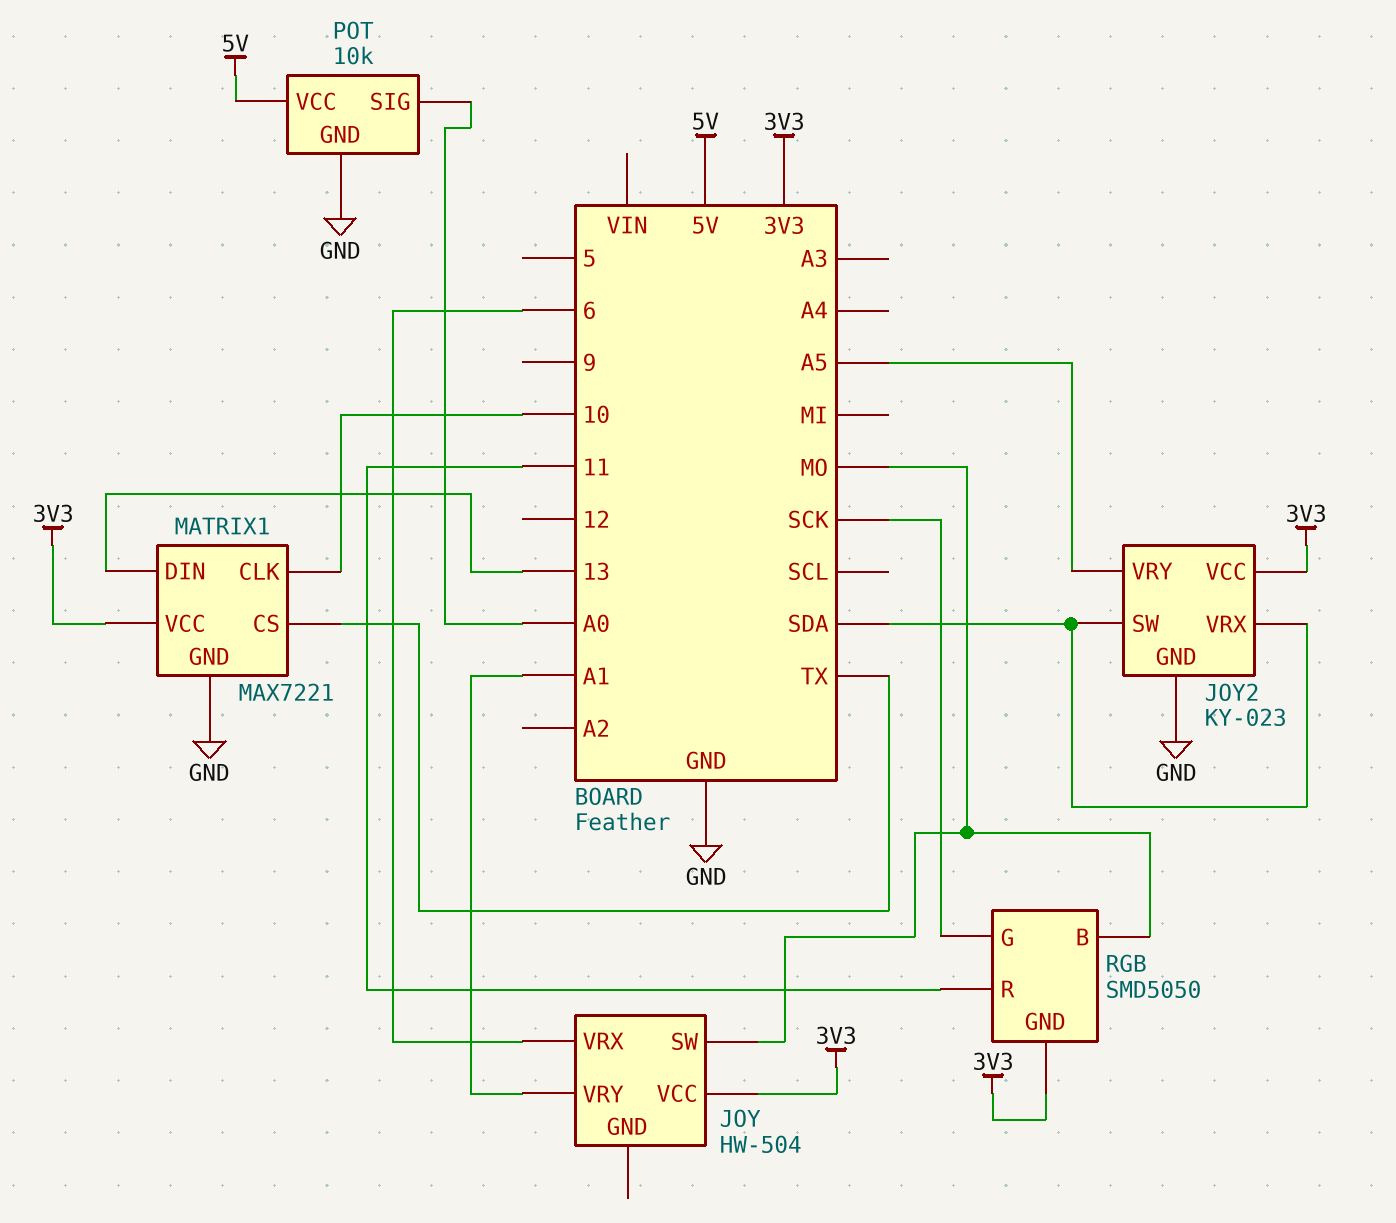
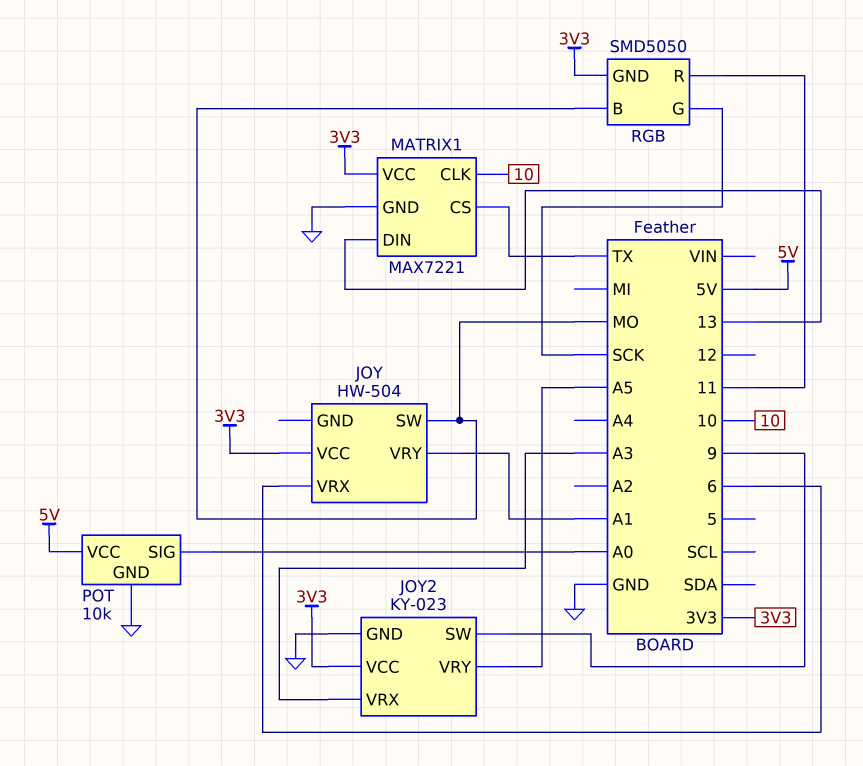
JOY2 pin SW: SDA -> 9
JOY2 pin VRX: SDA -> A3

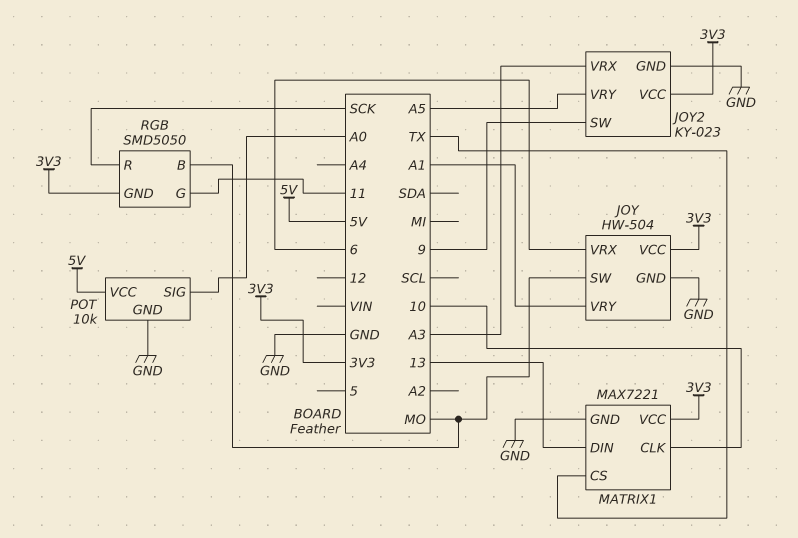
JOY pin GND: none -> GND
RGB pin G: SCK -> 11
RGB pin R: 11 -> SCK

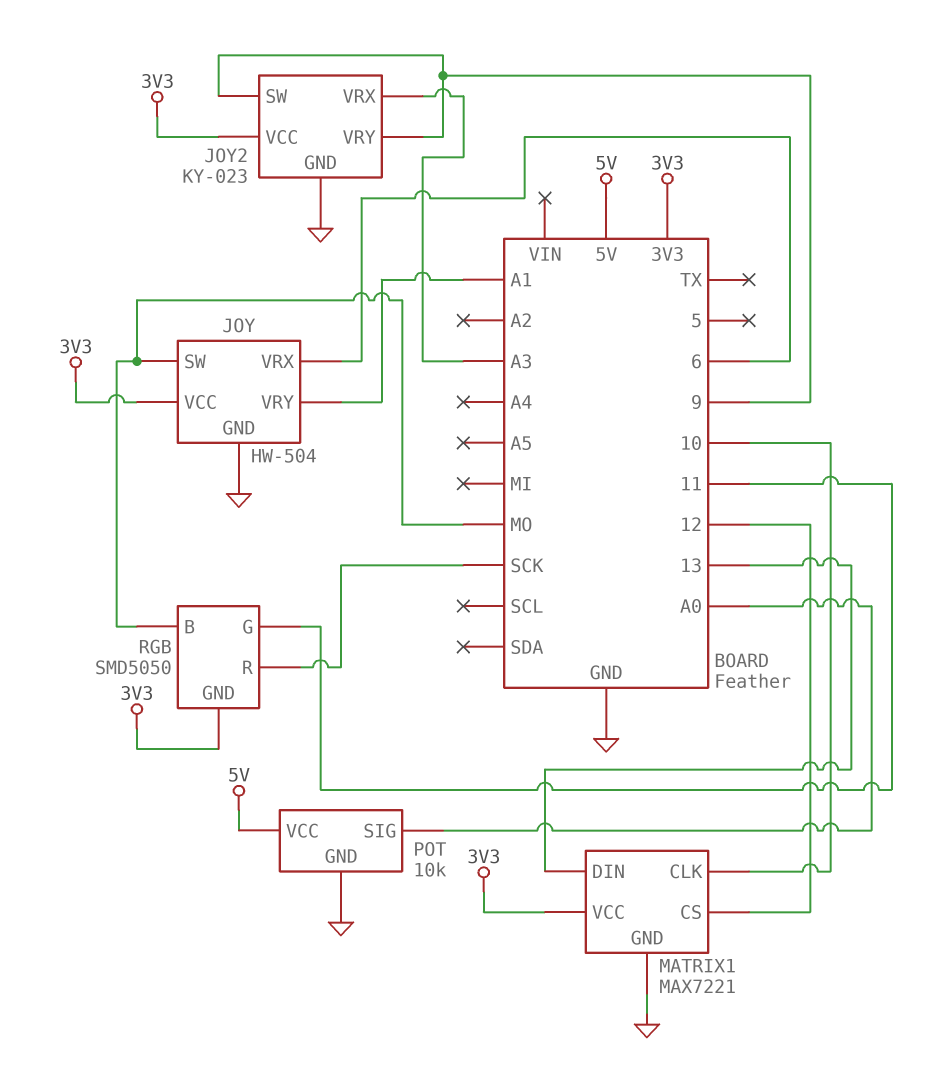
JOY2 pin VRY: A5 -> 9
MATRIX1 pin CS: TX -> 12

